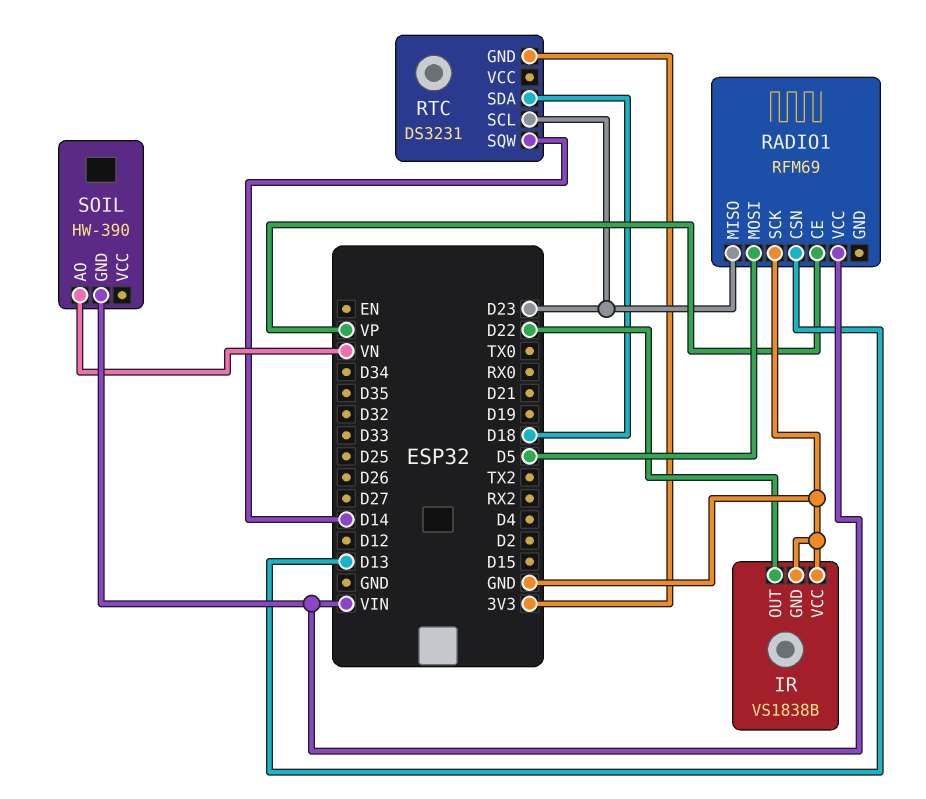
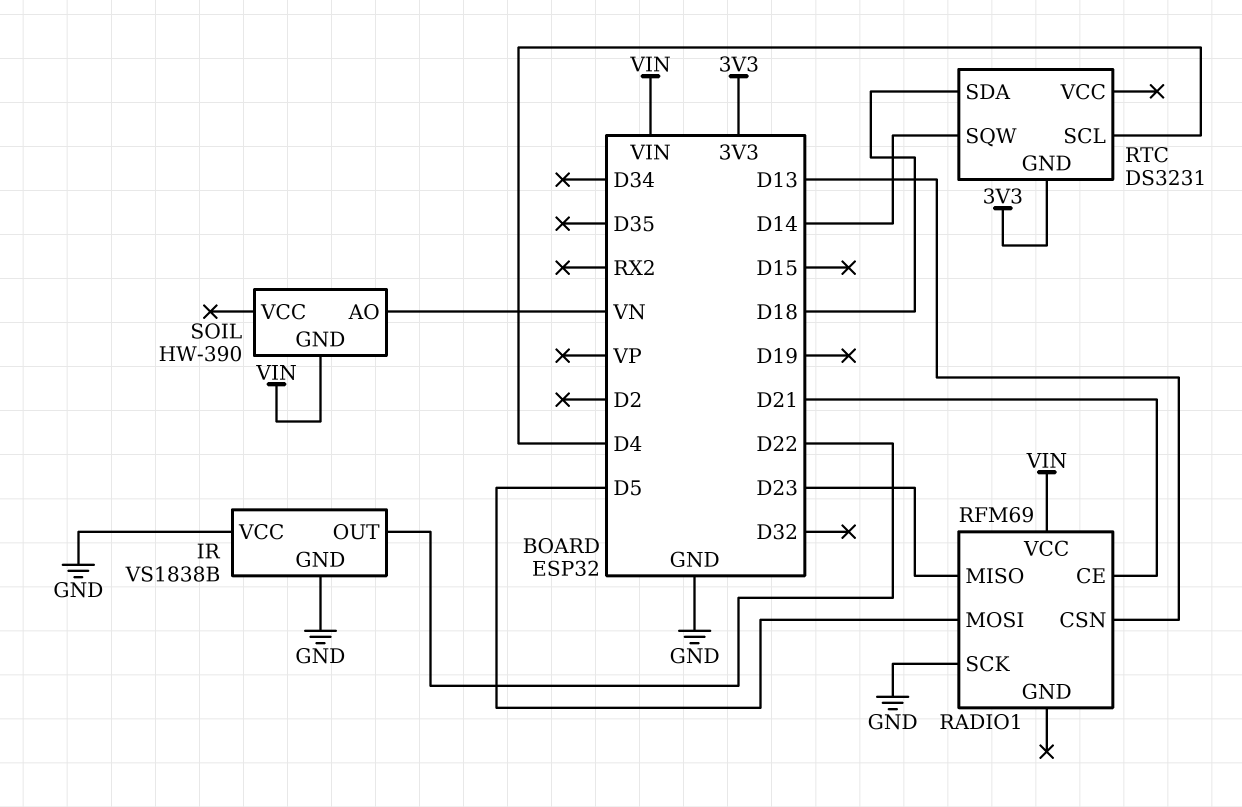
RADIO1 pin CE: VP -> D21
RTC pin SCL: D23 -> D4

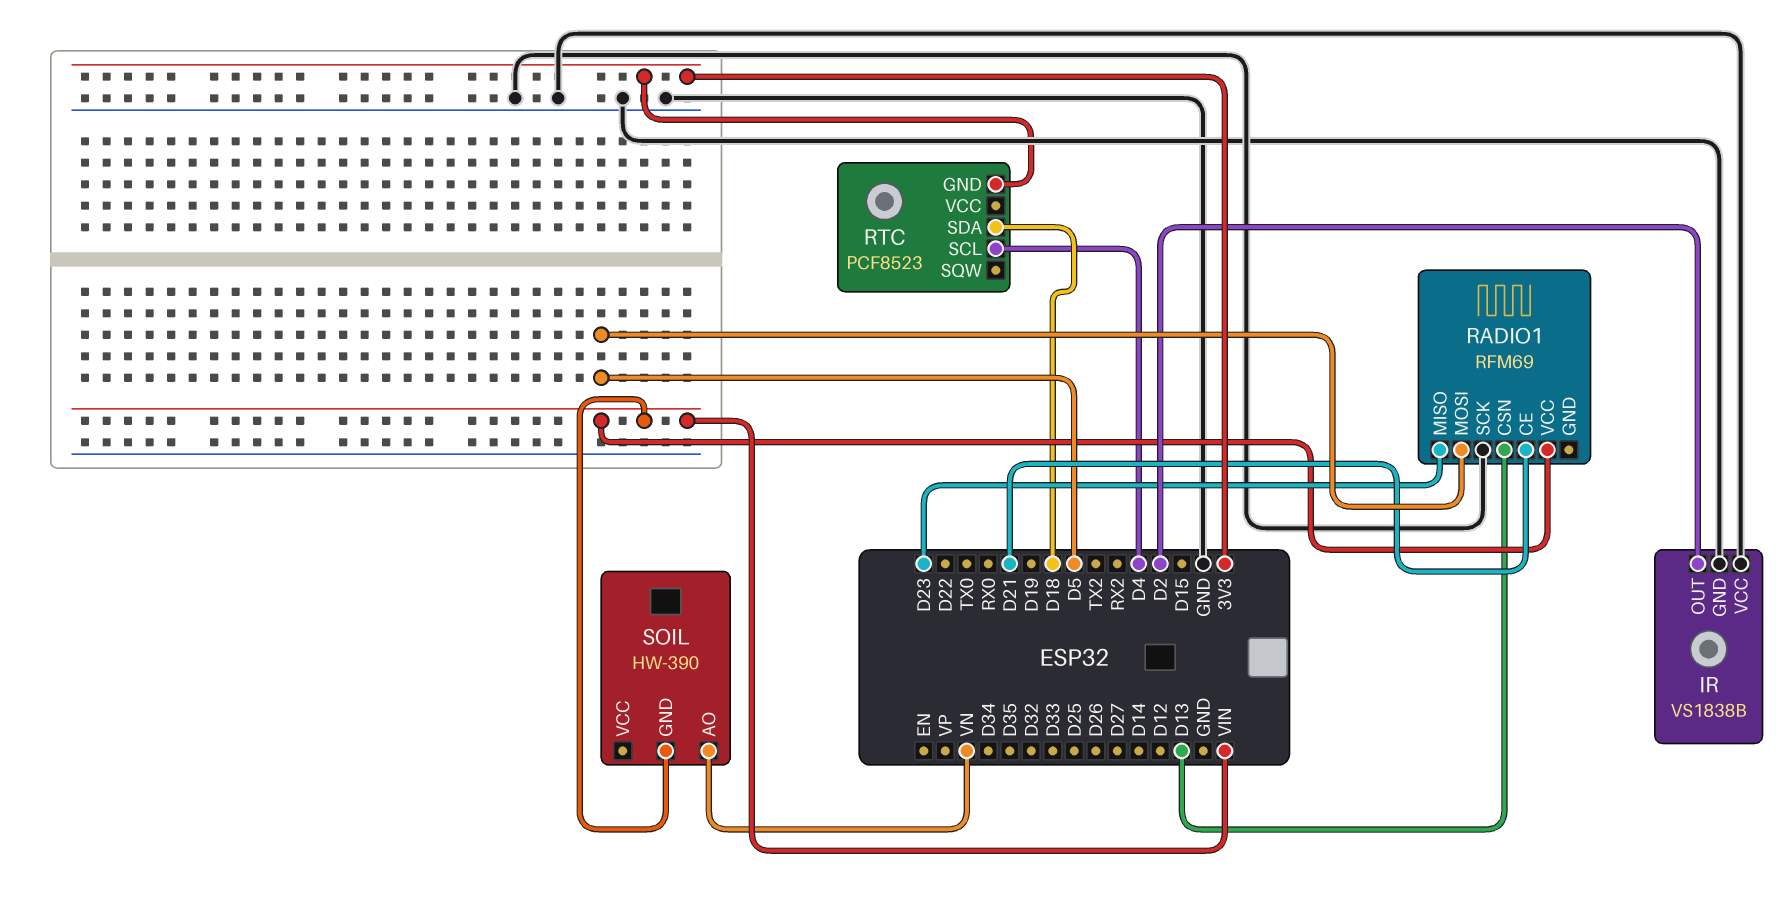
IR pin OUT: D22 -> D2
RTC: DS3231 -> PCF8523
RTC pin SQW: D14 -> none

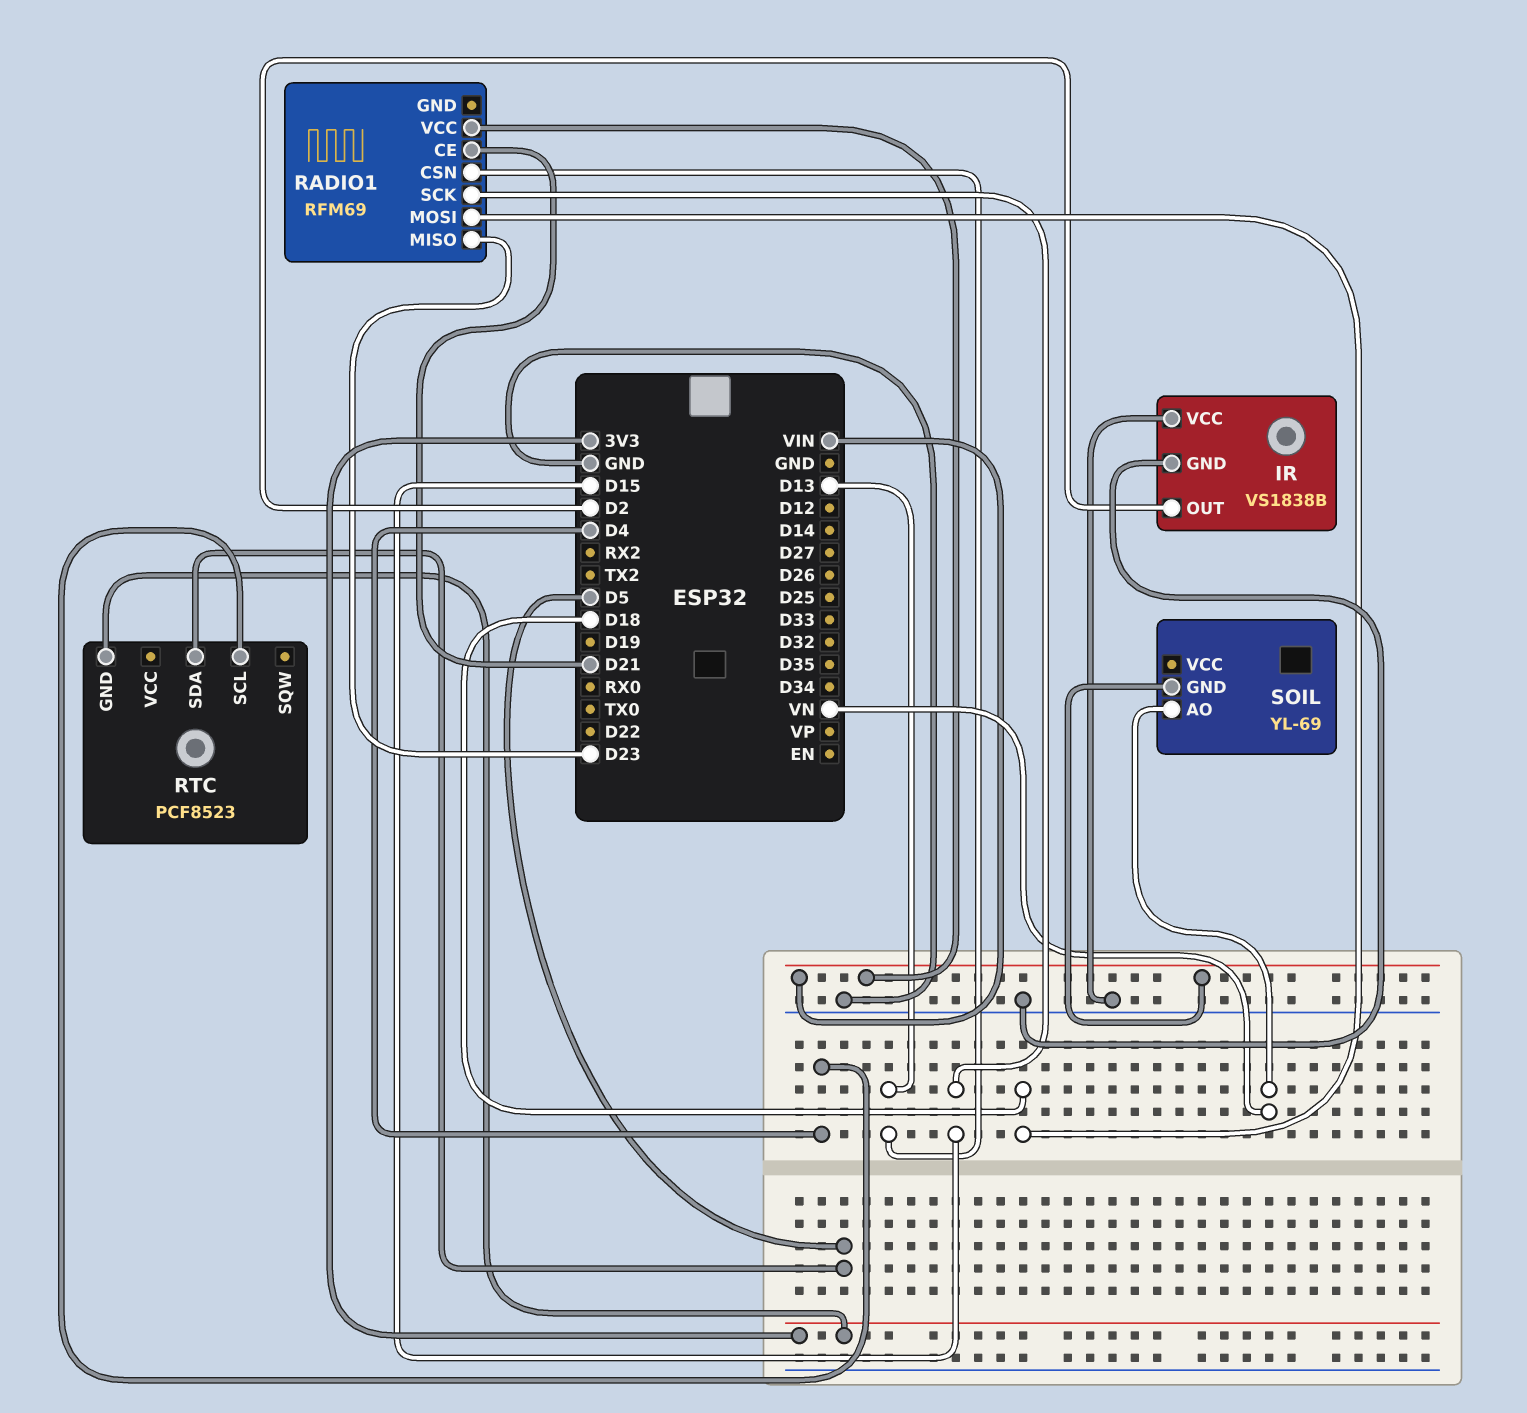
RADIO1 pin MOSI: D5 -> D18
RADIO1 pin SCK: GND -> D15
RTC pin SDA: D18 -> D5
SOIL: HW-390 -> YL-69

